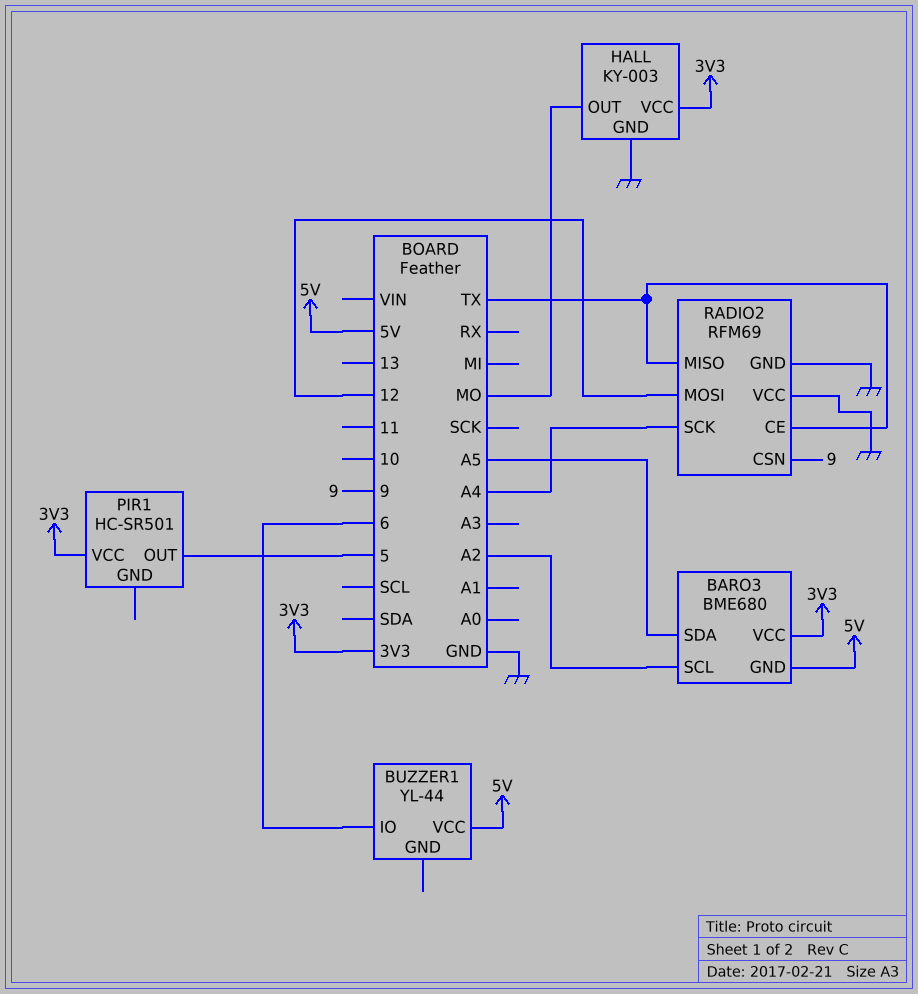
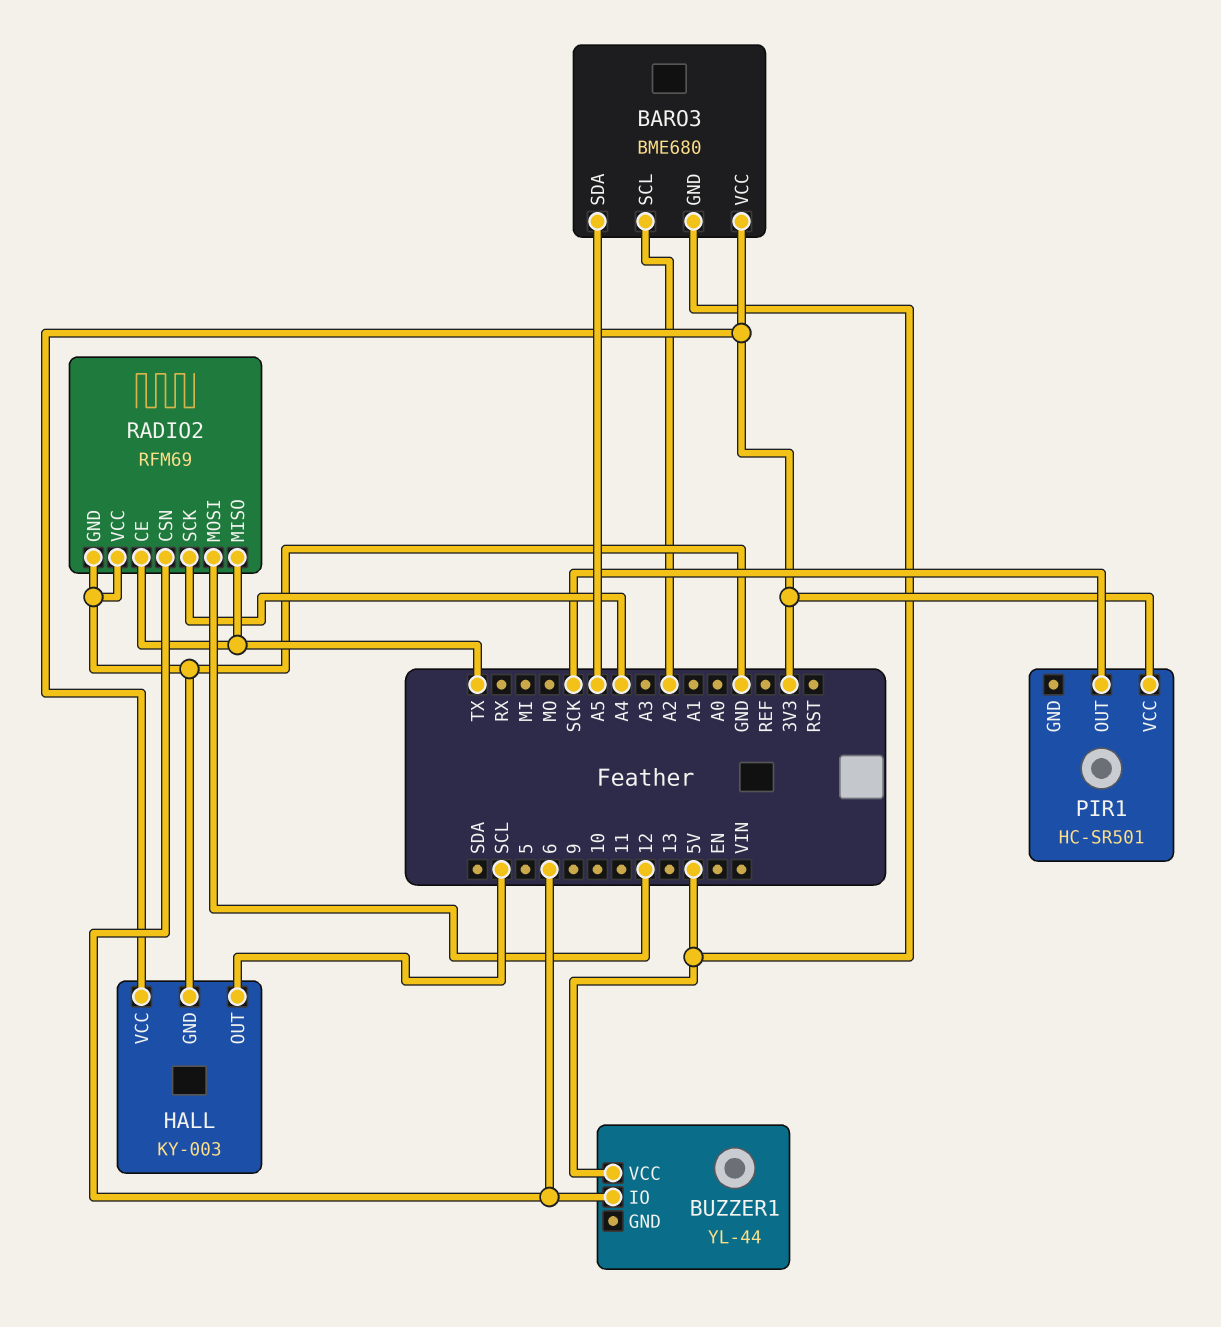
HALL pin OUT: MO -> SCL
PIR1 pin OUT: 5 -> SCK
RADIO2 pin CSN: 9 -> 6

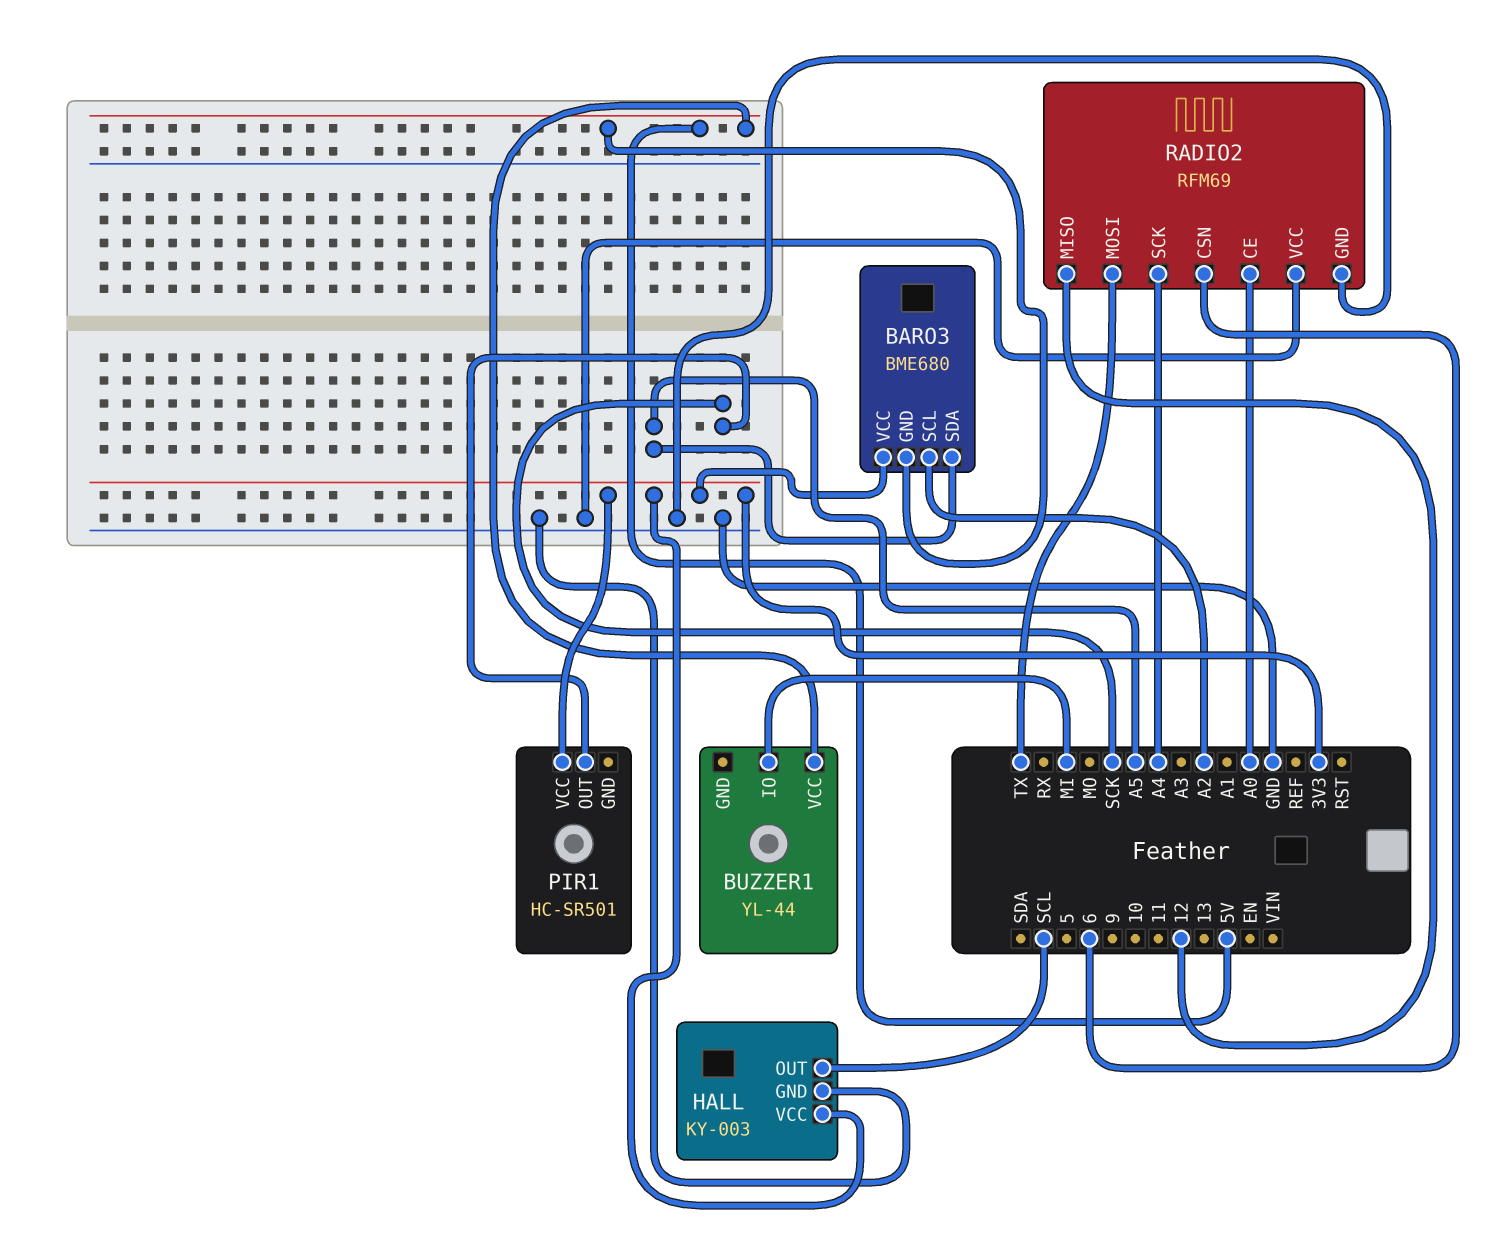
BUZZER1 pin IO: 6 -> MI
RADIO2 pin CE: TX -> A0
RADIO2 pin MISO: TX -> 12
RADIO2 pin MOSI: 12 -> TX

